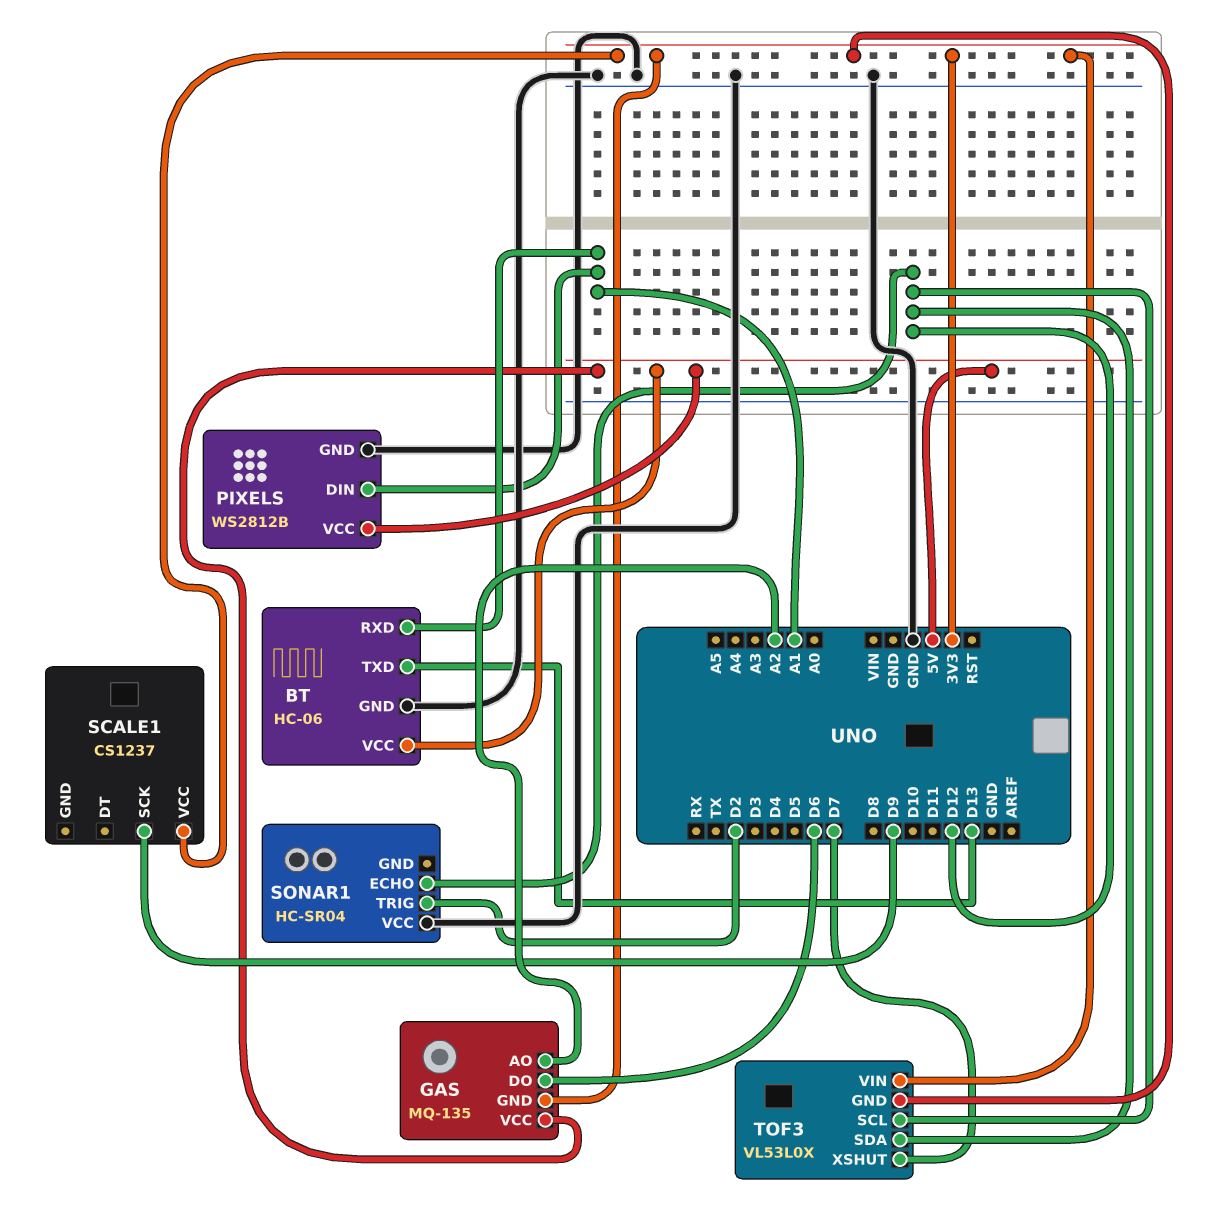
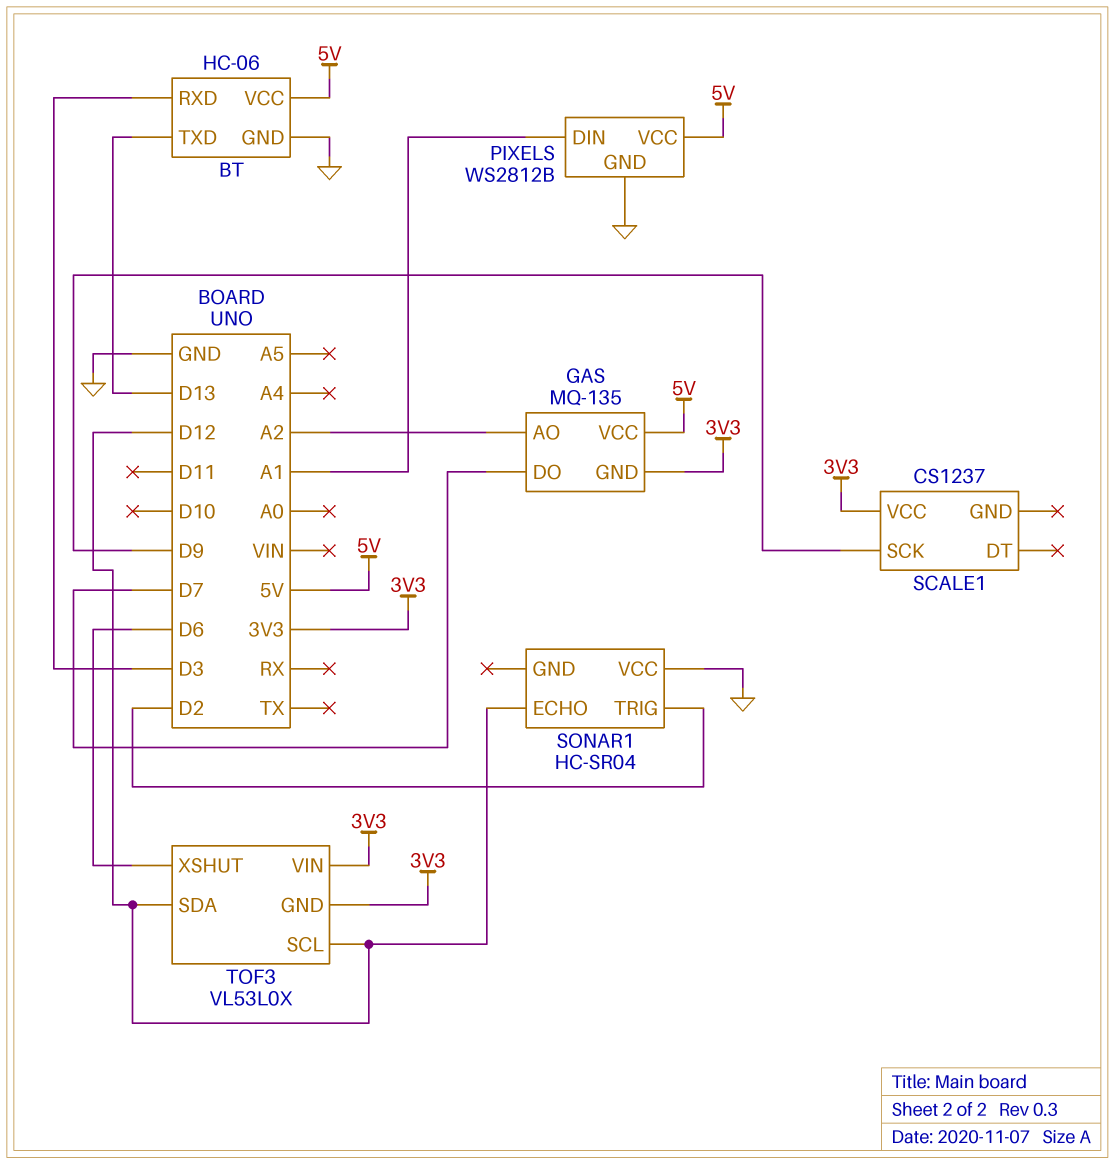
BT pin RXD: A1 -> D3
GAS pin DO: D6 -> D7
TOF3 pin XSHUT: D7 -> D6

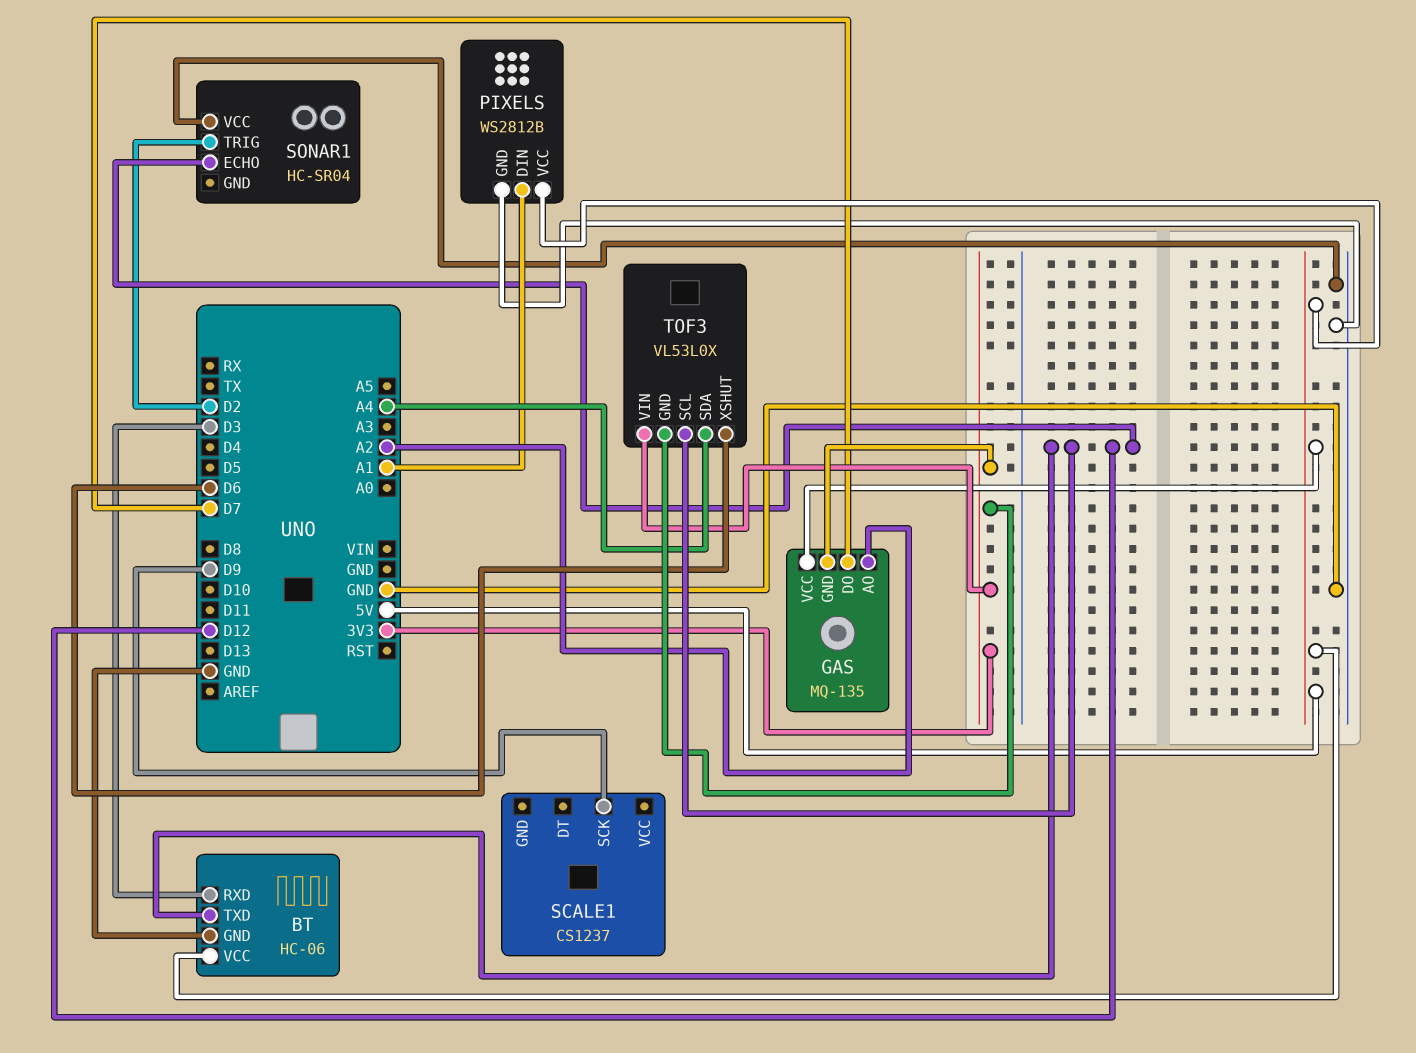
BT pin TXD: D13 -> D12
SCALE1 pin VCC: 3V3 -> none
TOF3 pin SDA: D12 -> A4

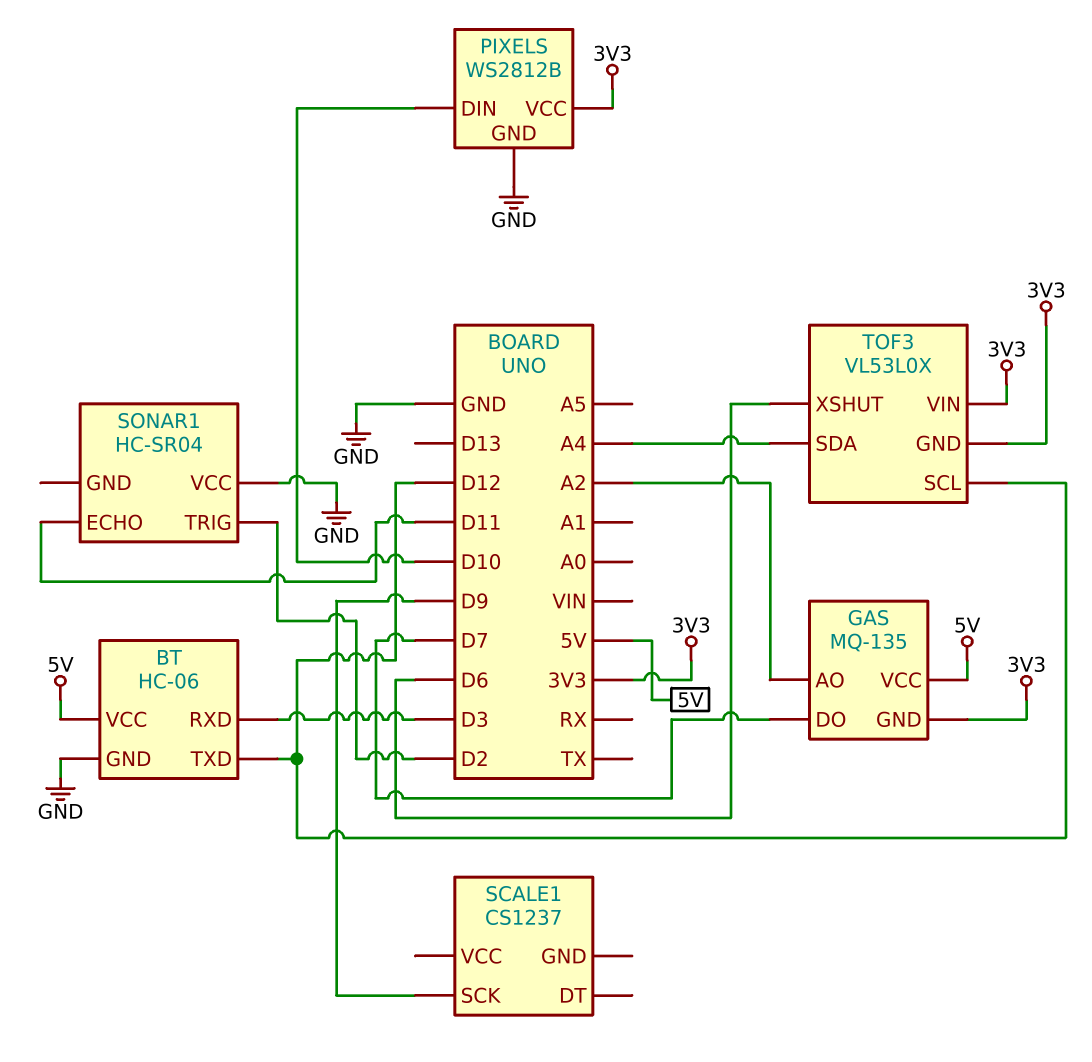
PIXELS pin DIN: A1 -> D10
PIXELS pin VCC: 5V -> 3V3
SONAR1 pin ECHO: D12 -> D11

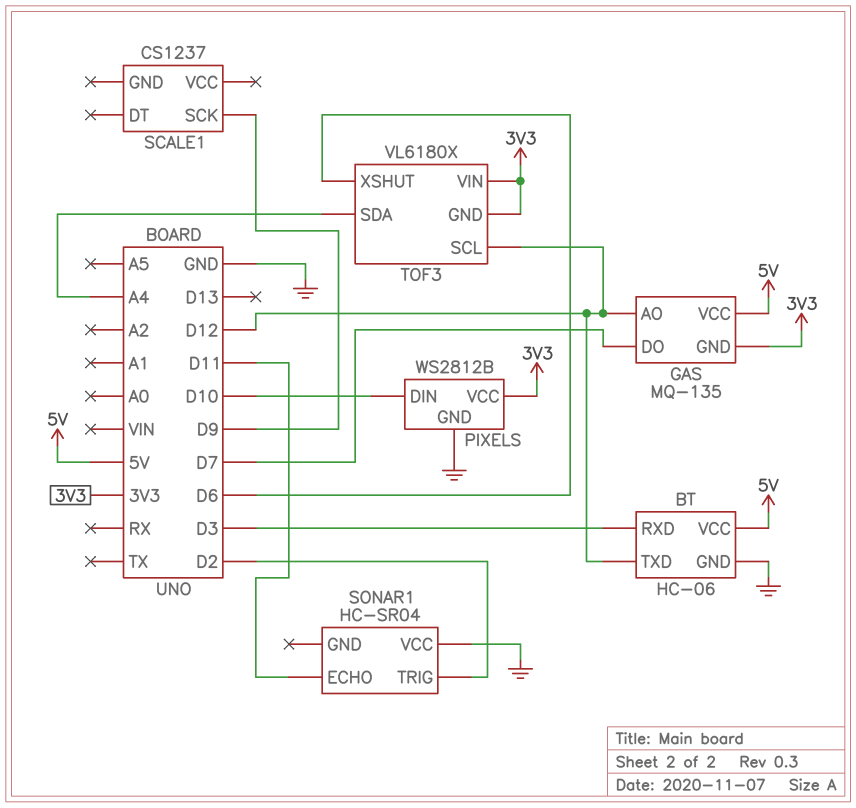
GAS pin AO: A2 -> D12
TOF3: VL53L0X -> VL6180X

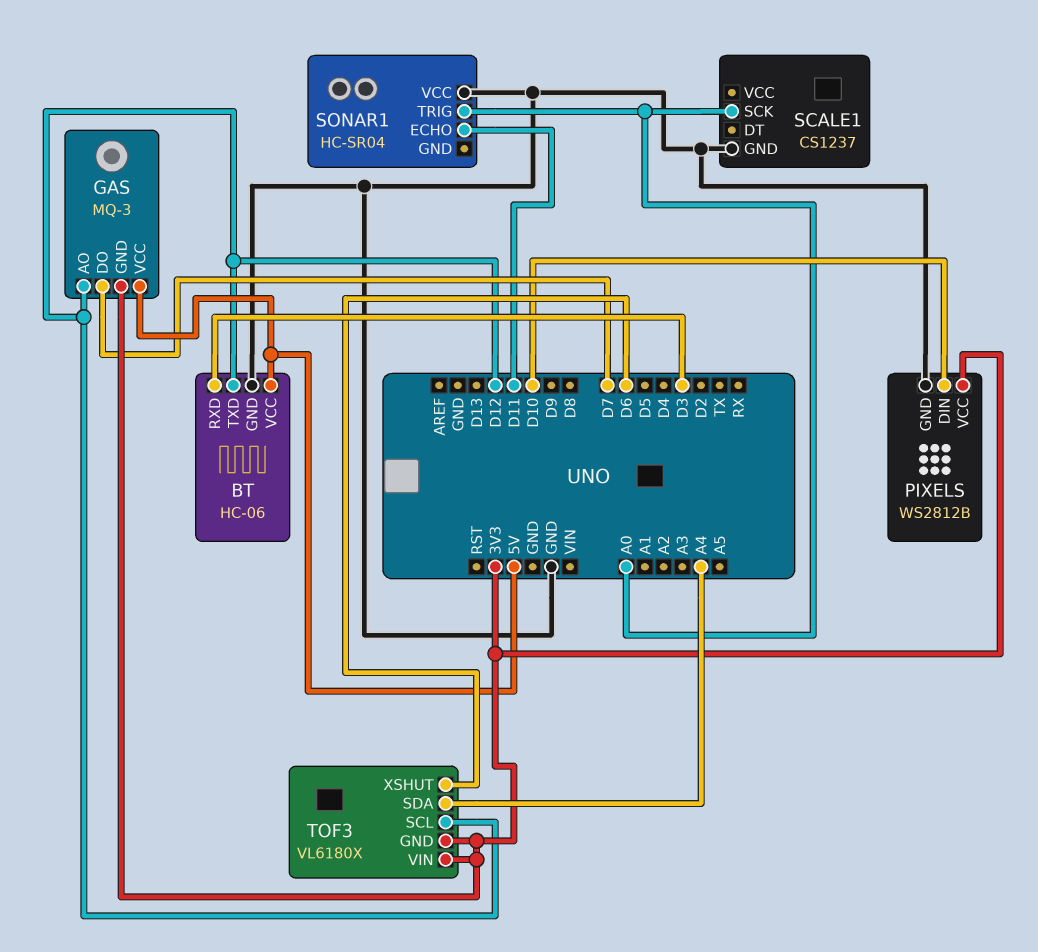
GAS: MQ-135 -> MQ-3
SCALE1 pin GND: none -> GND
SCALE1 pin SCK: D9 -> A0
SONAR1 pin TRIG: D2 -> A0

